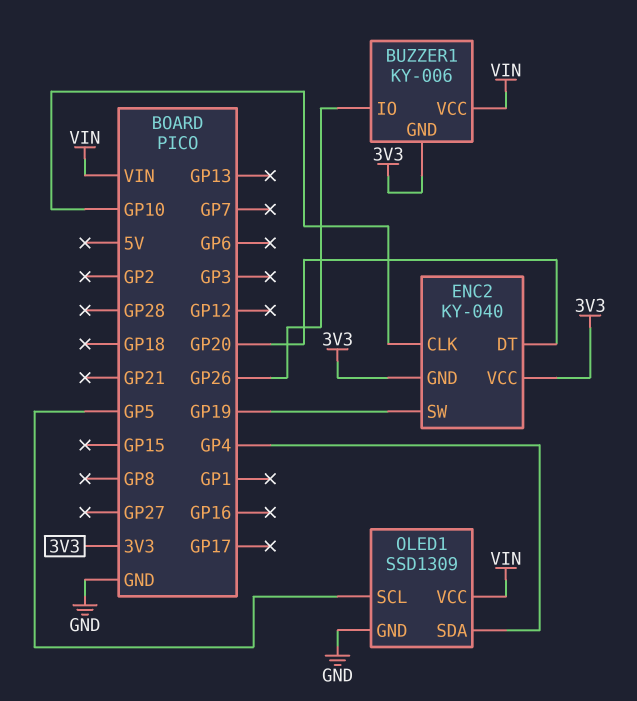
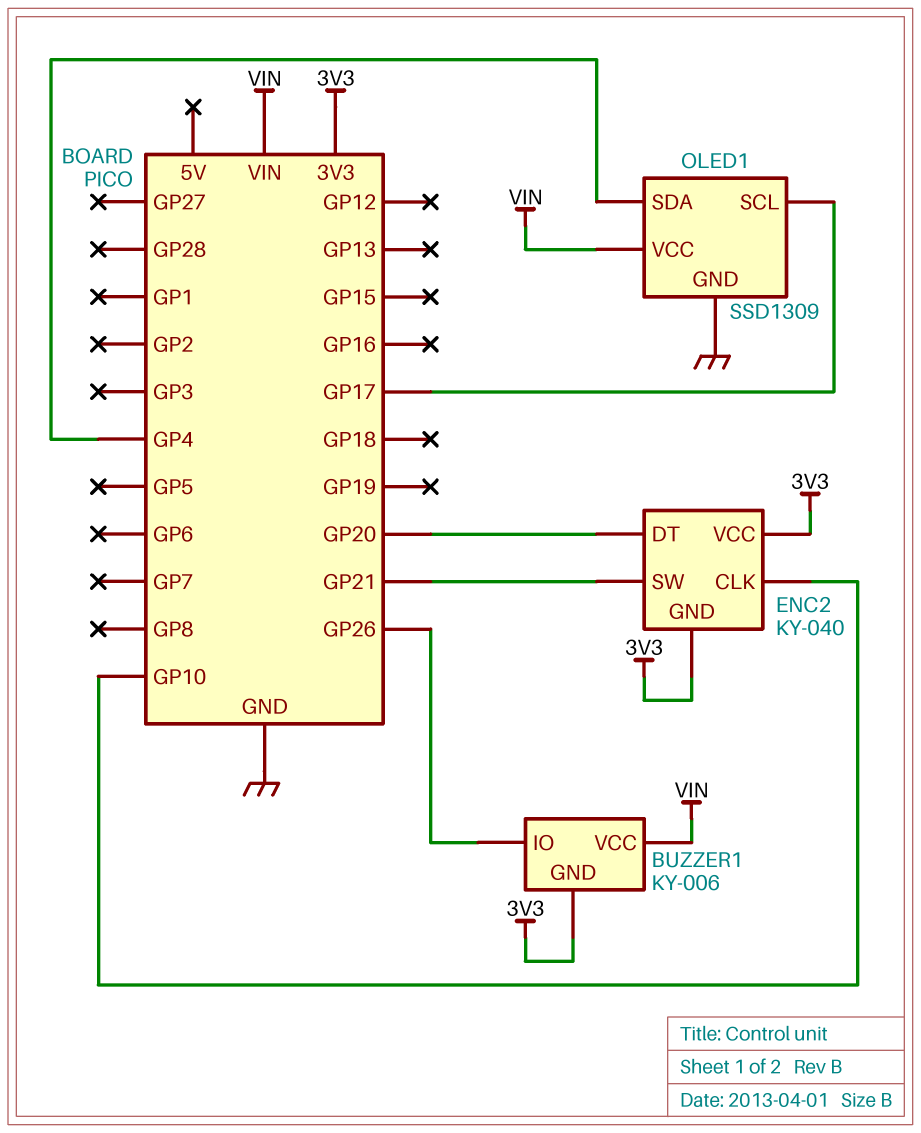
ENC2 pin SW: GP19 -> GP21
OLED1 pin SCL: GP5 -> GP17

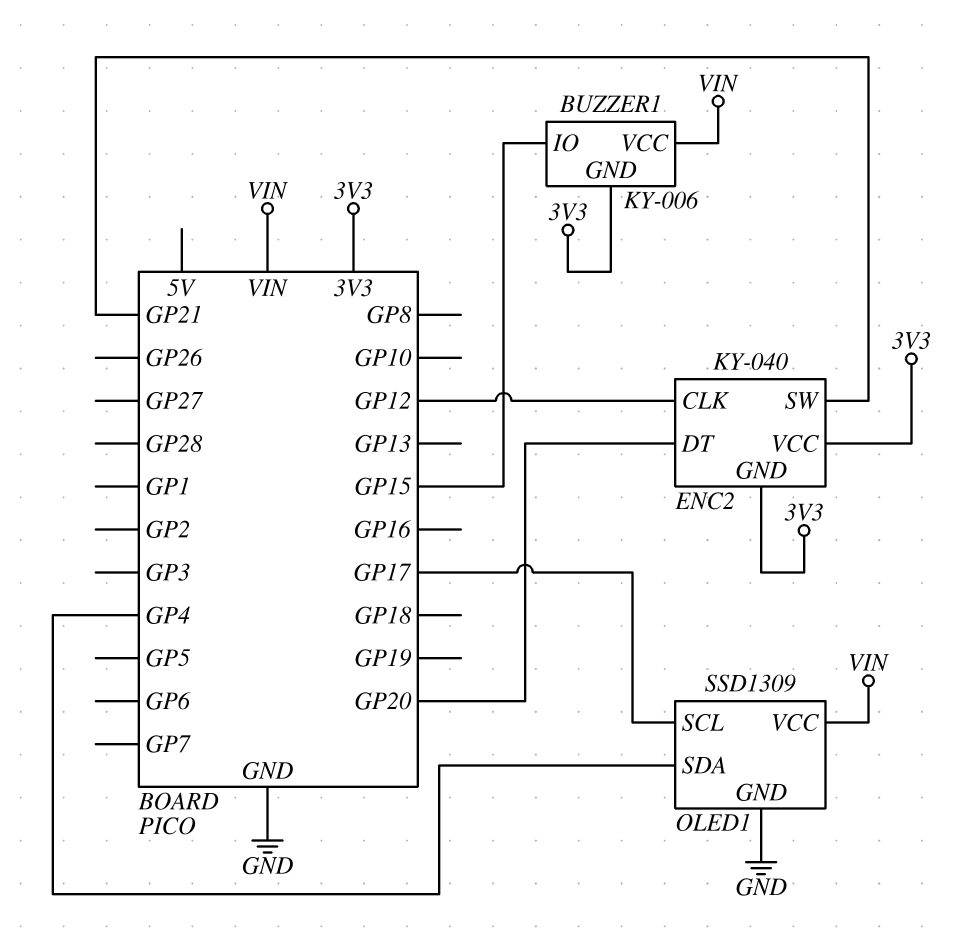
BUZZER1 pin IO: GP26 -> GP15
ENC2 pin CLK: GP10 -> GP12

